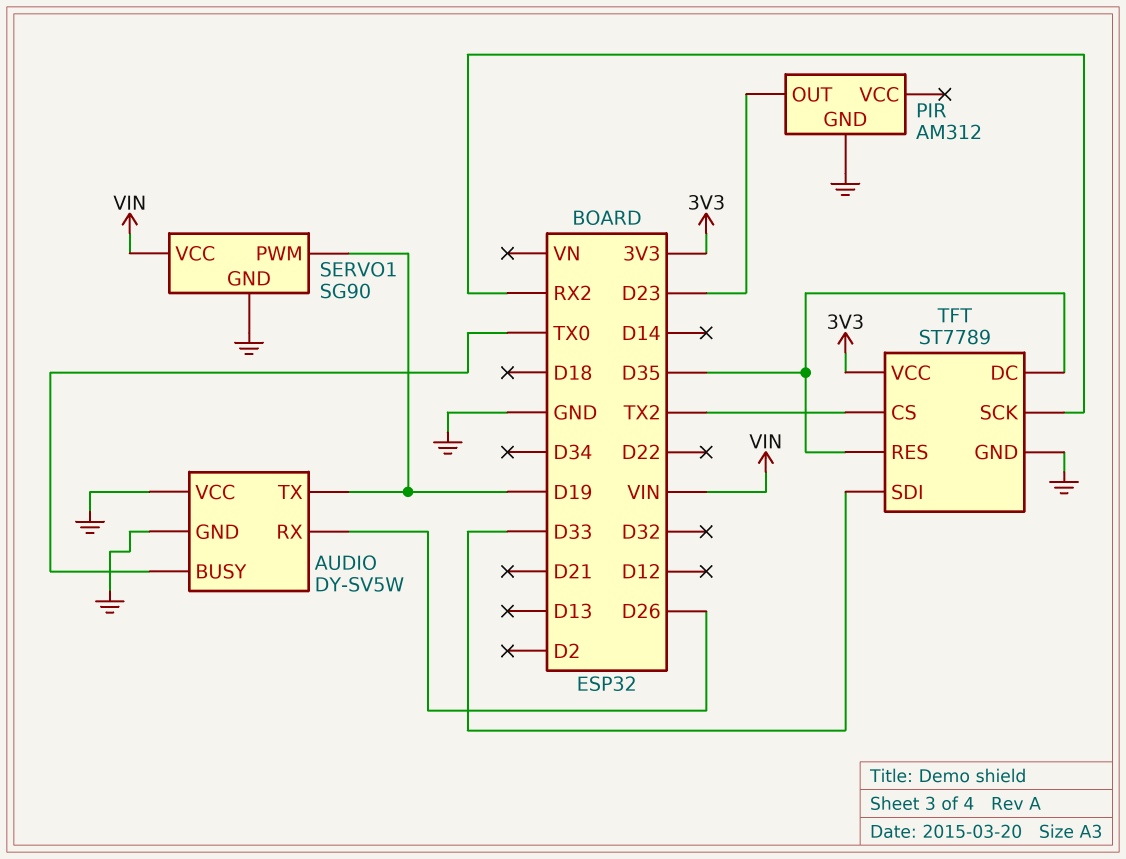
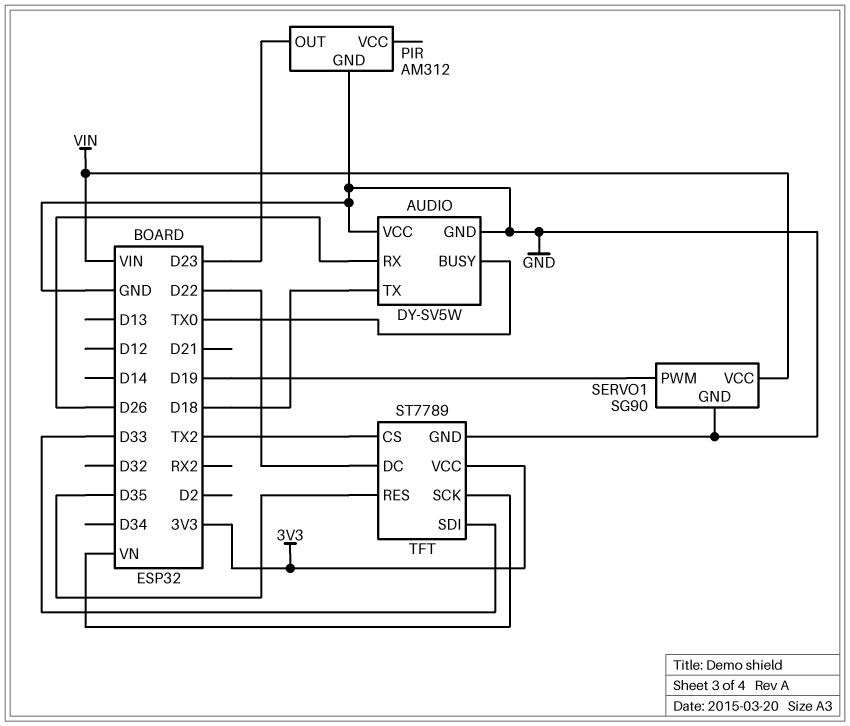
AUDIO pin TX: D19 -> D18
TFT pin DC: D35 -> D22
TFT pin SCK: RX2 -> VN

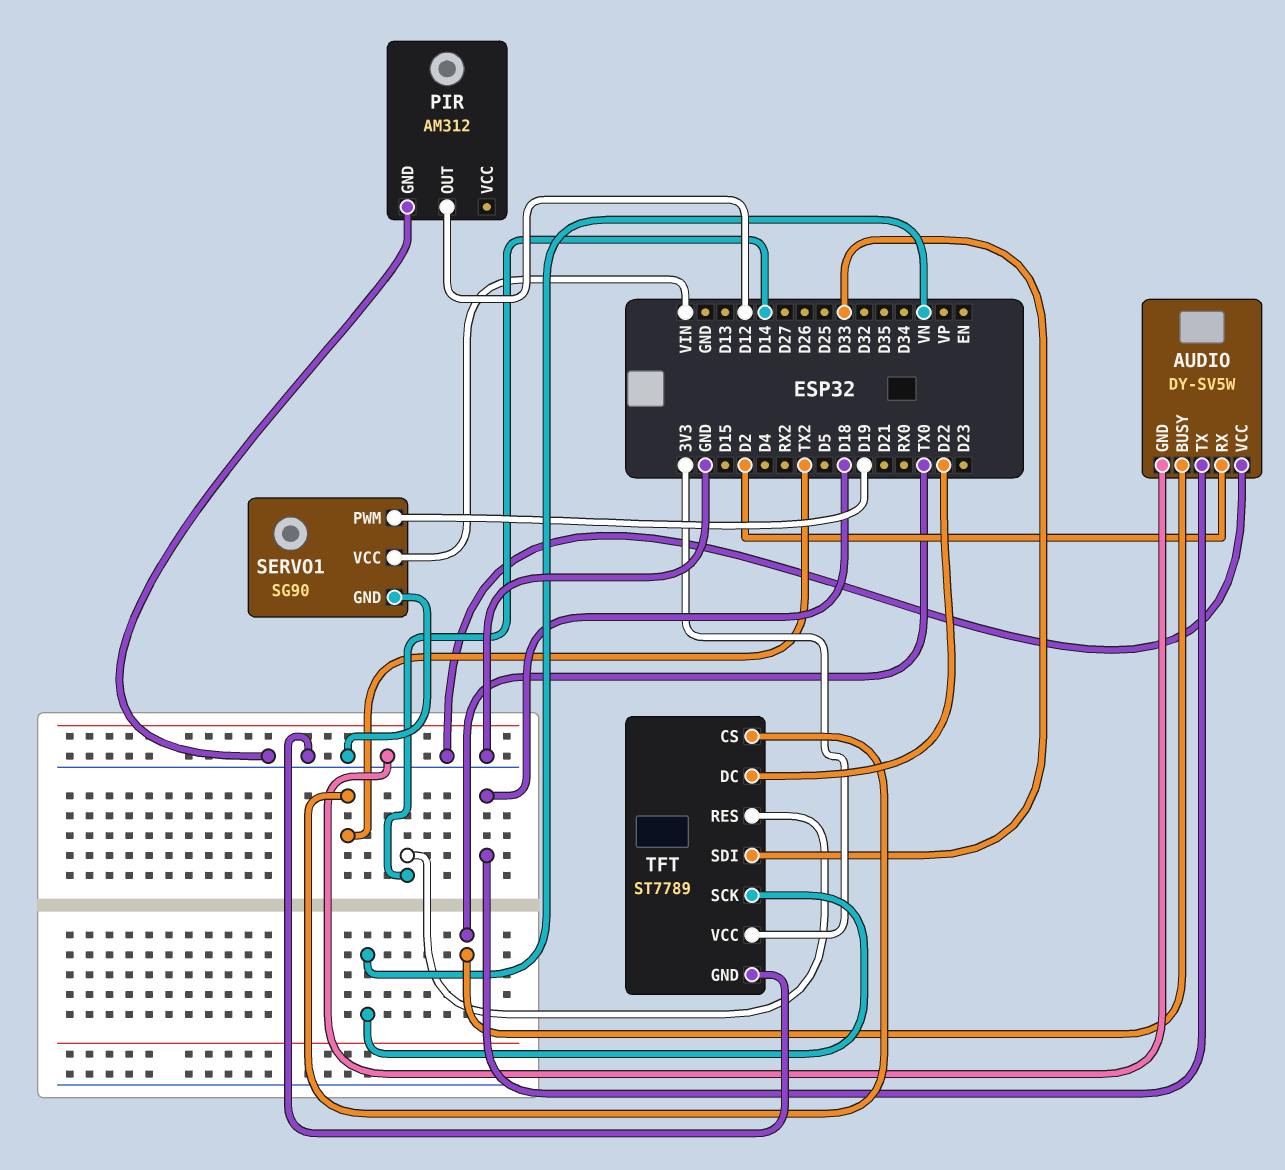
AUDIO pin RX: D26 -> D2
PIR pin OUT: D23 -> D12
TFT pin RES: D35 -> D14

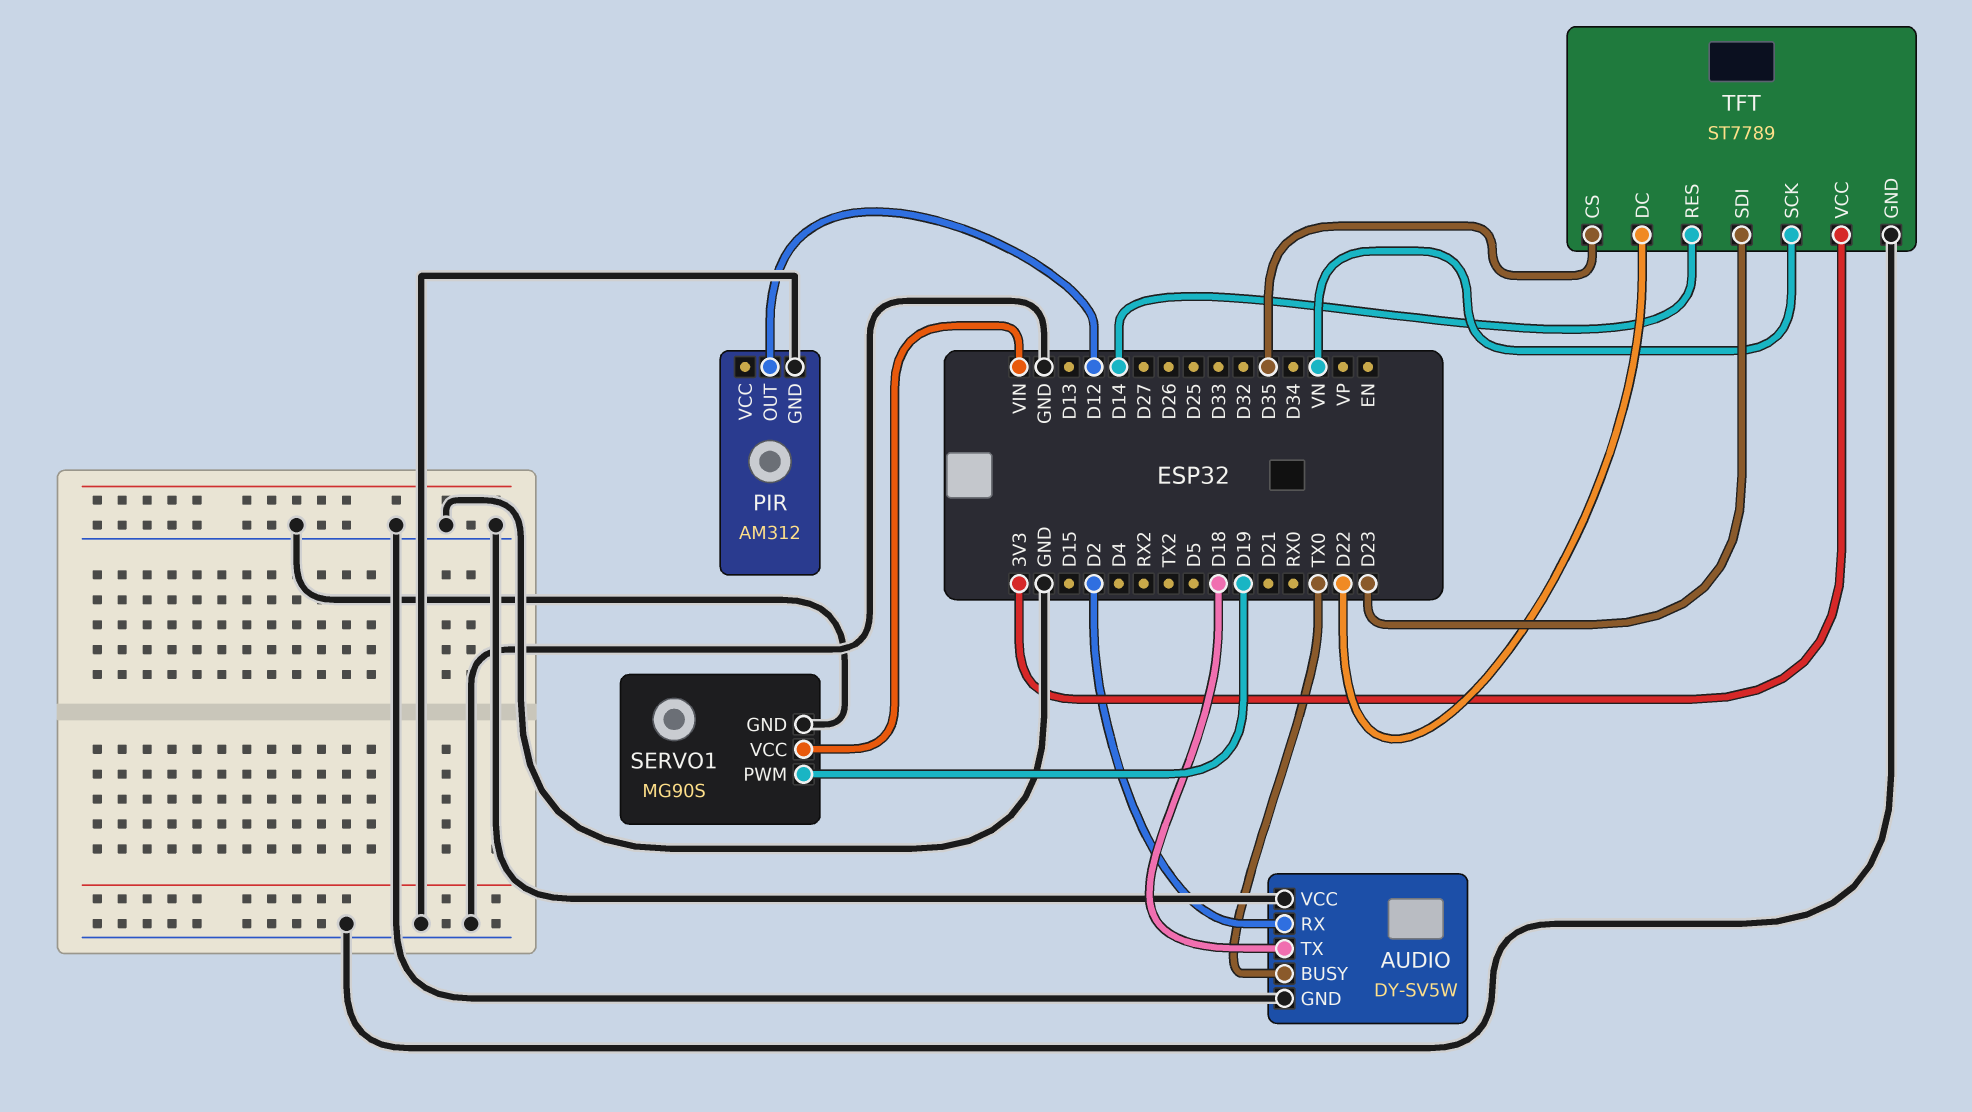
SERVO1: SG90 -> MG90S
TFT pin CS: TX2 -> D35
TFT pin SDI: D33 -> D23

